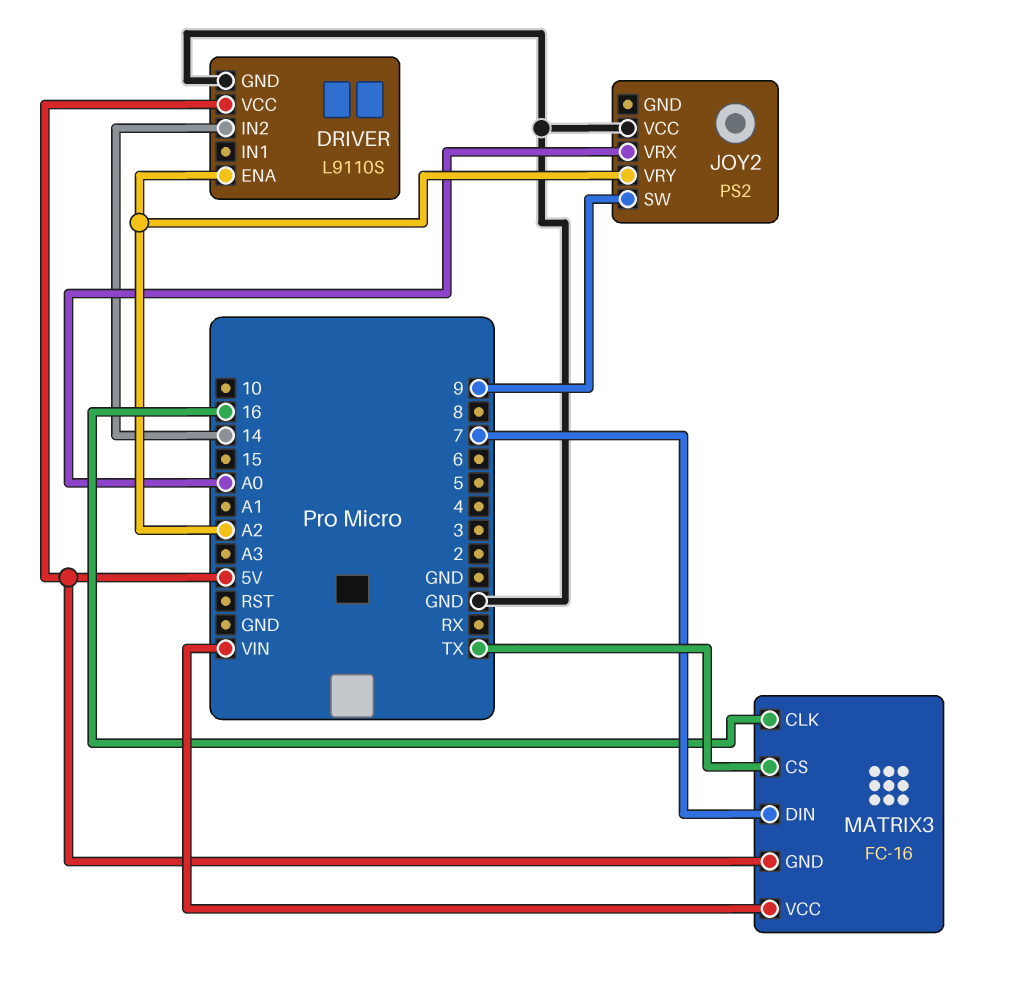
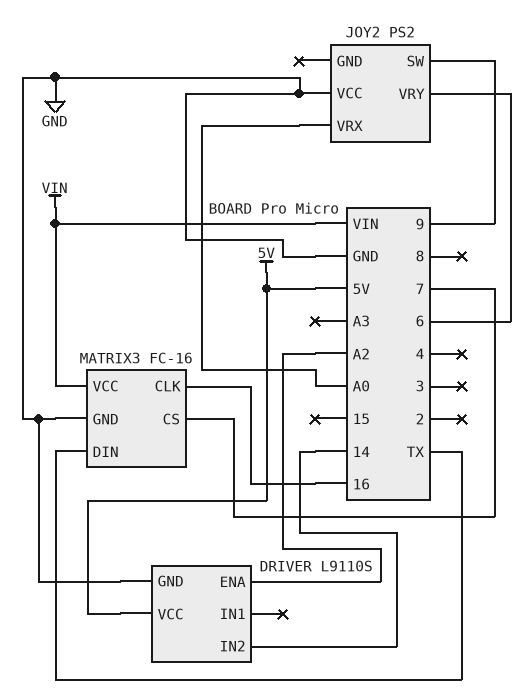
JOY2 pin VRY: A2 -> 6
MATRIX3 pin CS: TX -> 7
MATRIX3 pin DIN: 7 -> TX
MATRIX3 pin GND: 5V -> GND

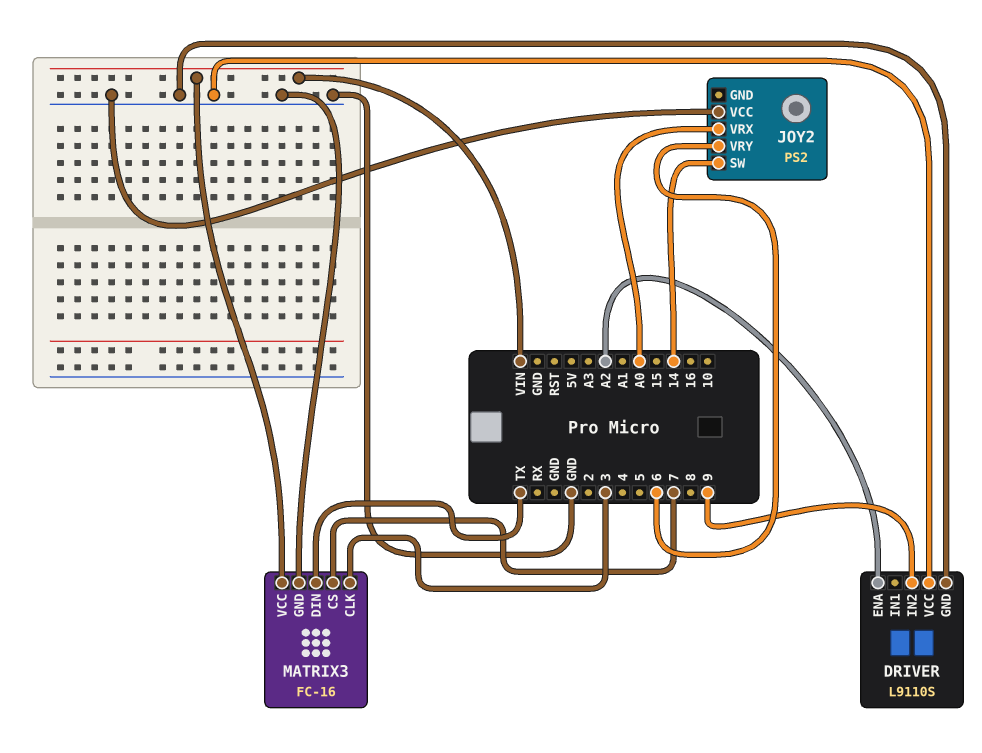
DRIVER pin IN2: 14 -> 9
DRIVER pin VCC: 5V -> GND
JOY2 pin SW: 9 -> 14
MATRIX3 pin CLK: 16 -> 3

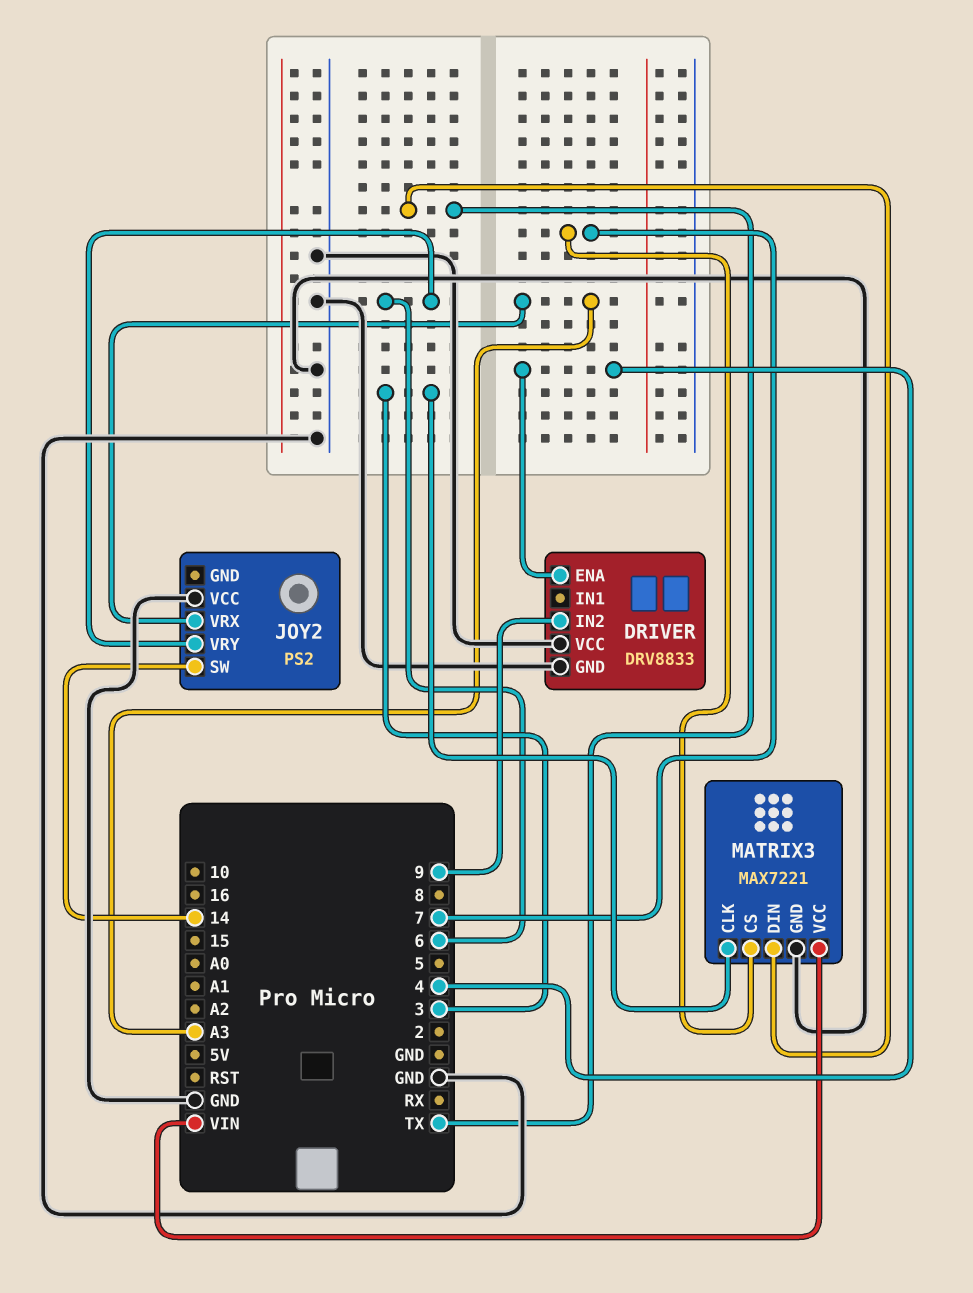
DRIVER: L9110S -> DRV8833
DRIVER pin ENA: A2 -> 4
JOY2 pin VRX: A0 -> A3
MATRIX3: FC-16 -> MAX7221

